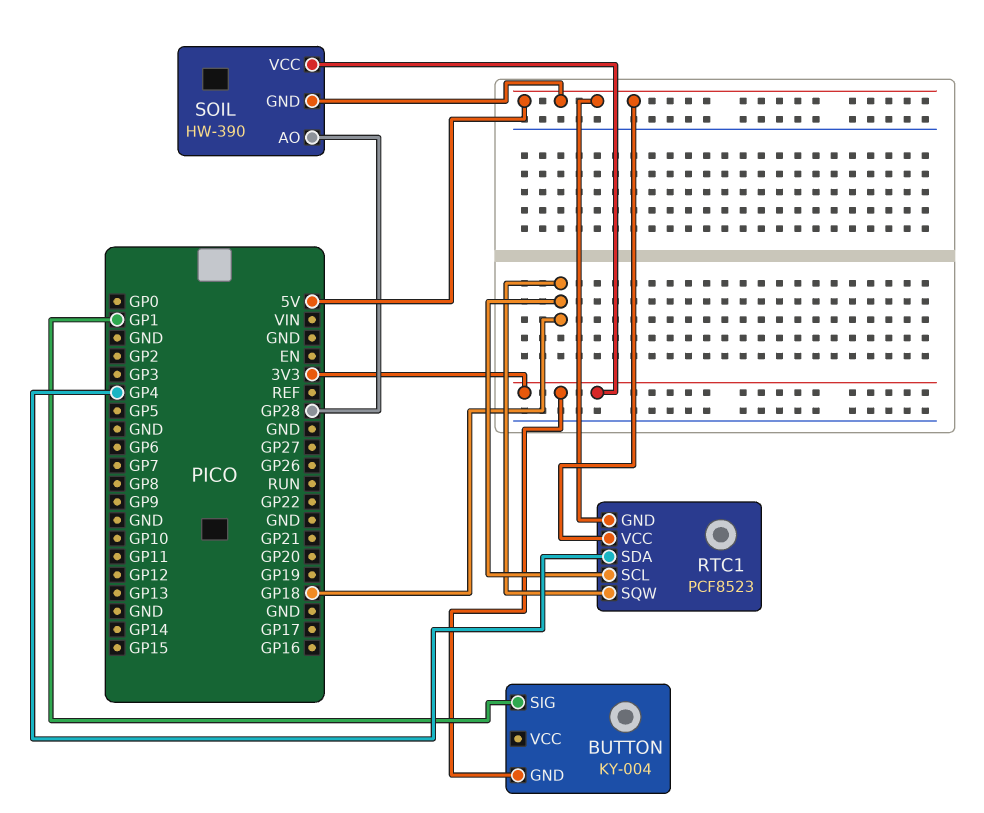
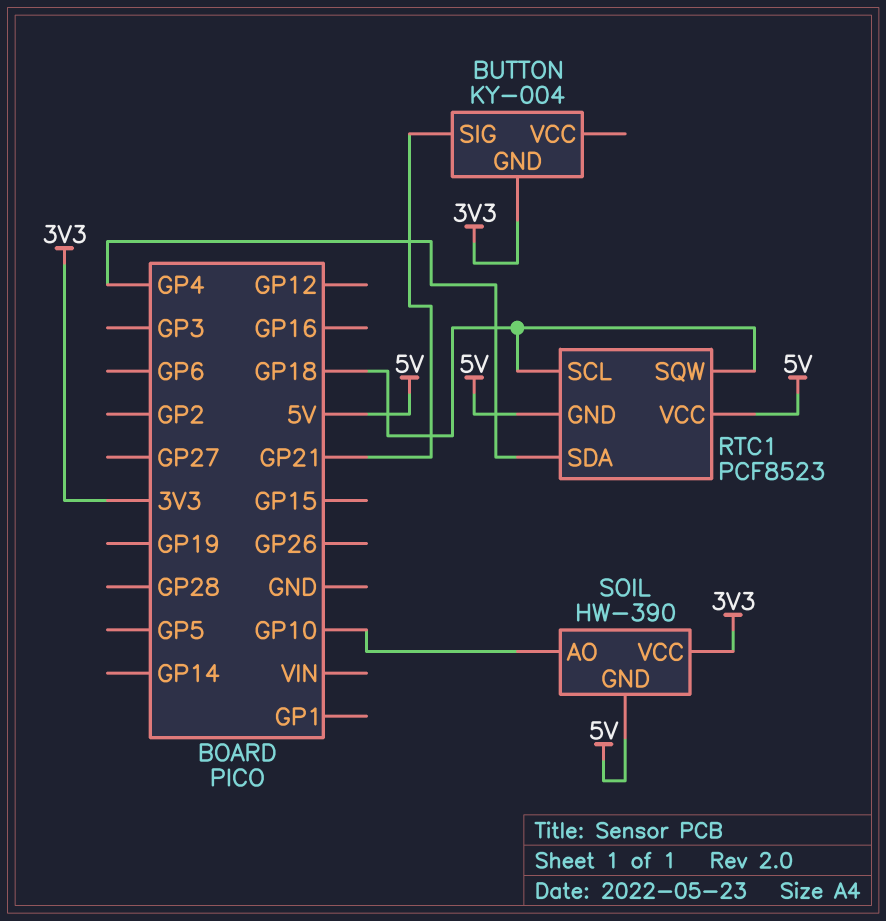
BUTTON pin SIG: GP1 -> GP21
SOIL pin AO: GP28 -> GP10

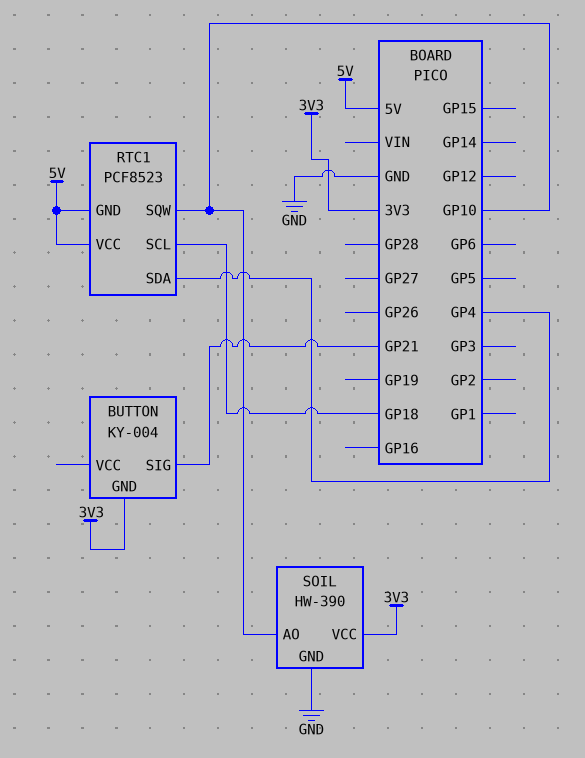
RTC1 pin SQW: GP18 -> GP10
SOIL pin GND: 5V -> GND

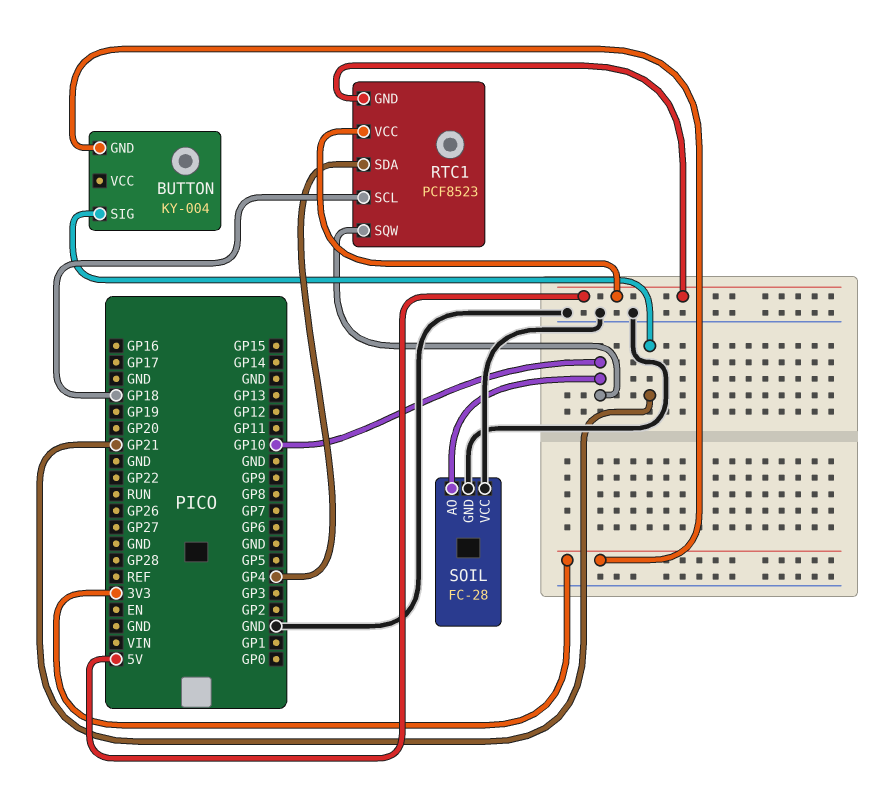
SOIL: HW-390 -> FC-28
SOIL pin VCC: 3V3 -> GND

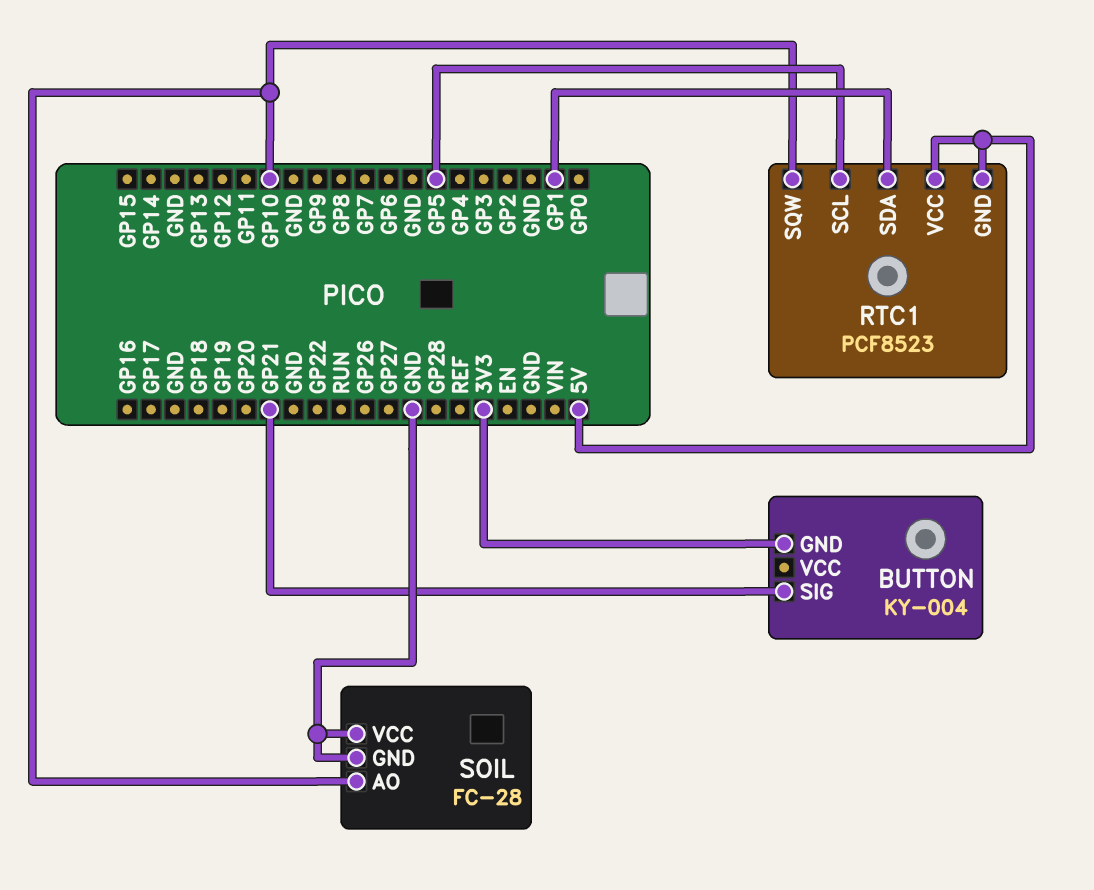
RTC1 pin SCL: GP18 -> GP5
RTC1 pin SDA: GP4 -> GP1

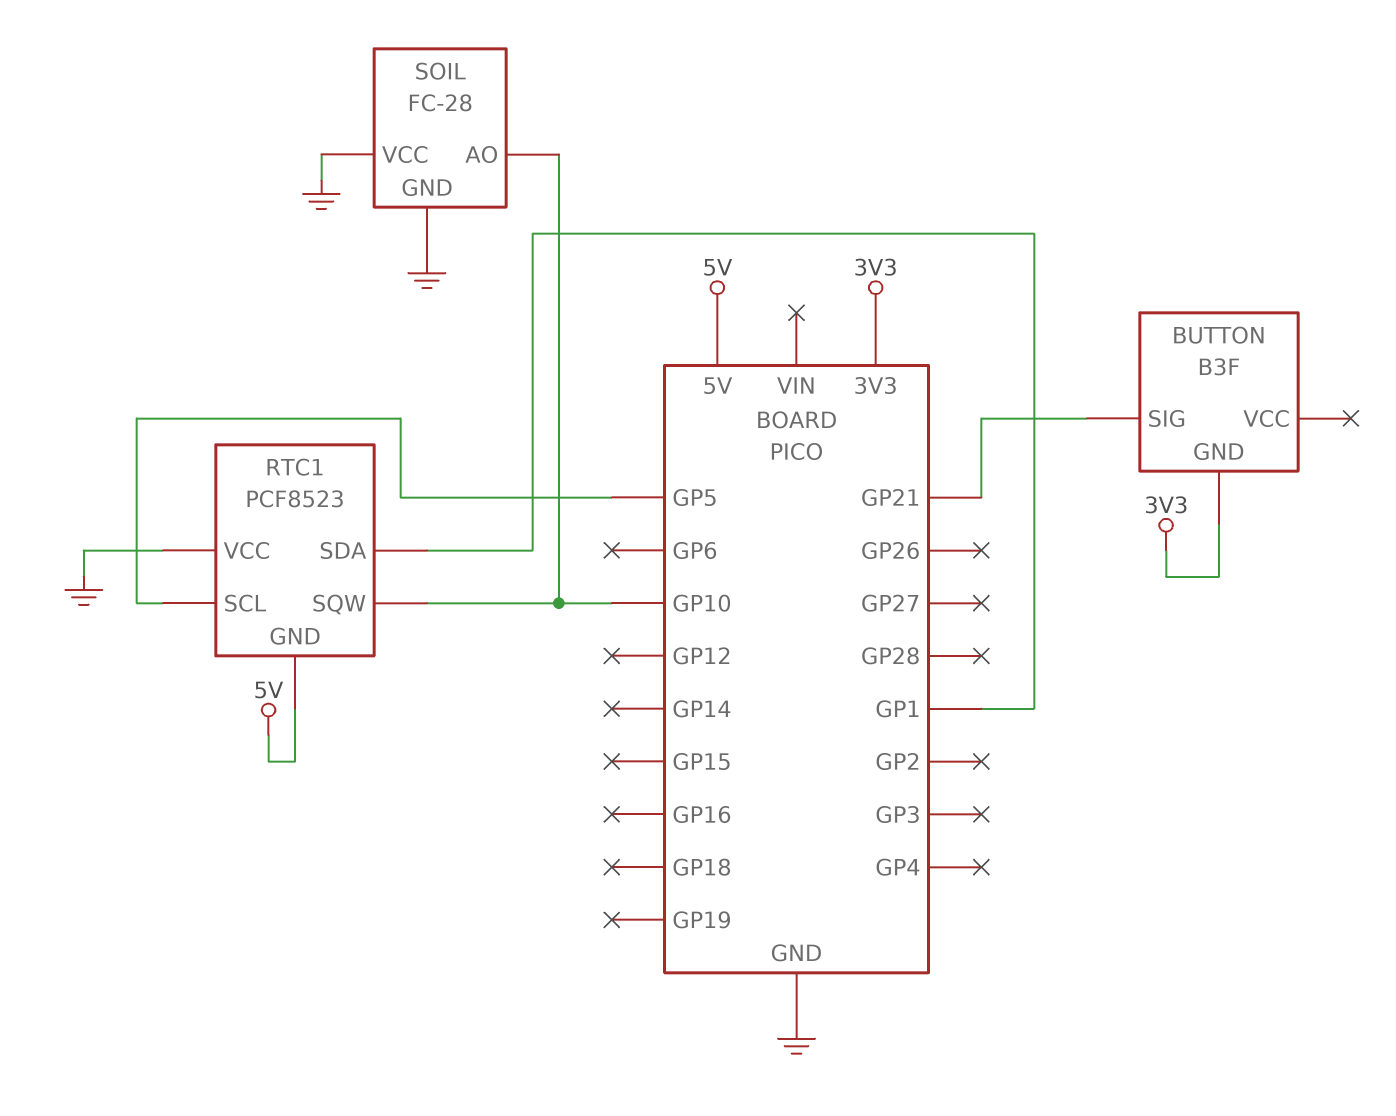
BUTTON: KY-004 -> B3F
RTC1 pin VCC: 5V -> GND

